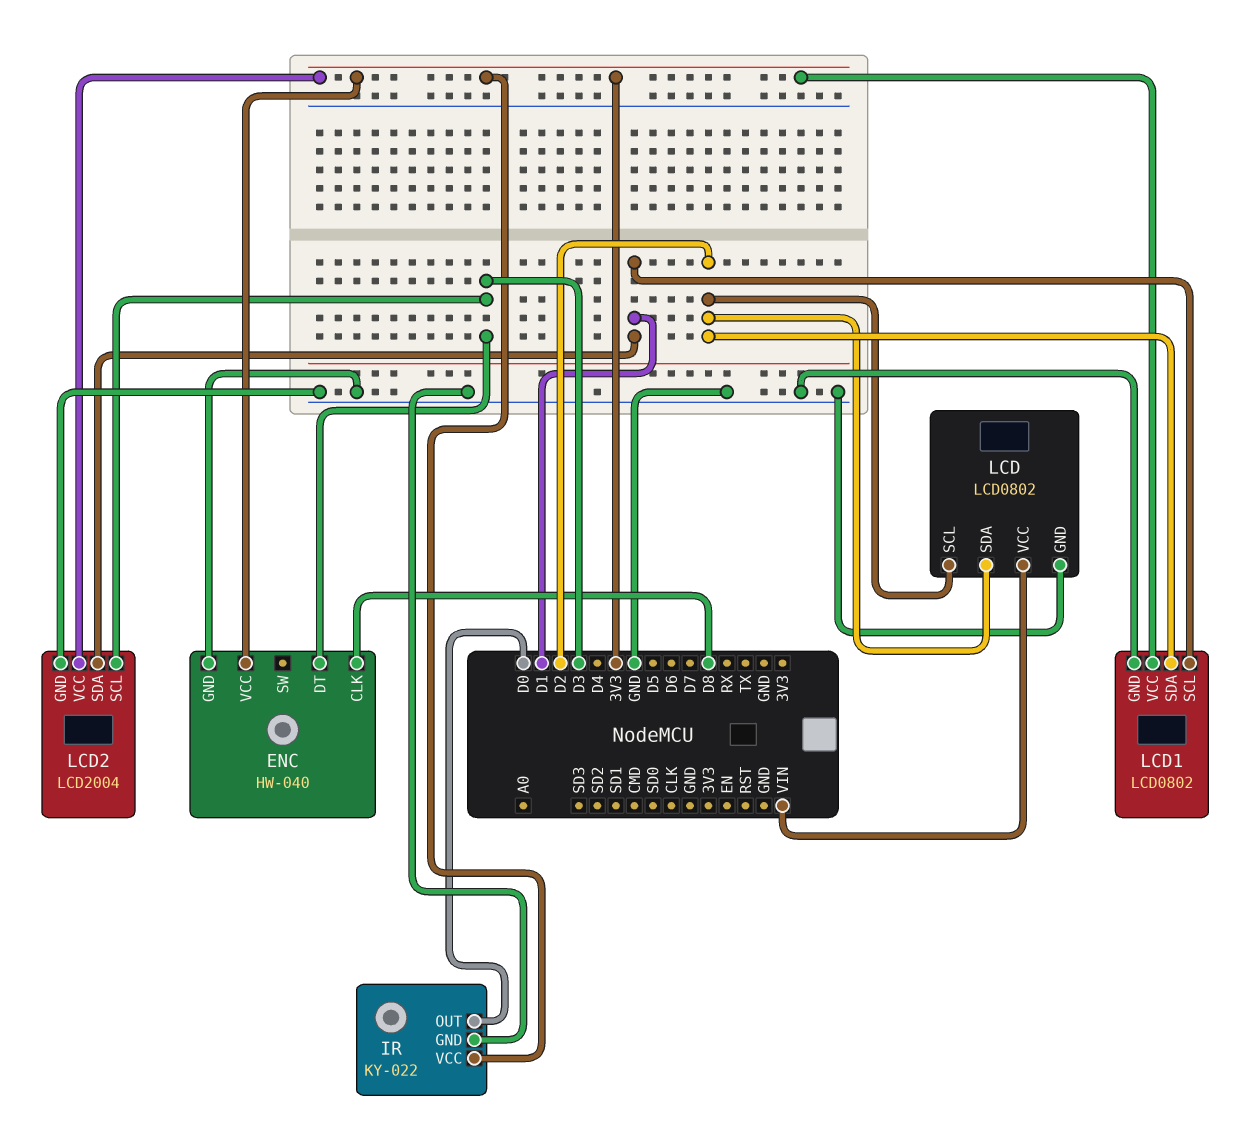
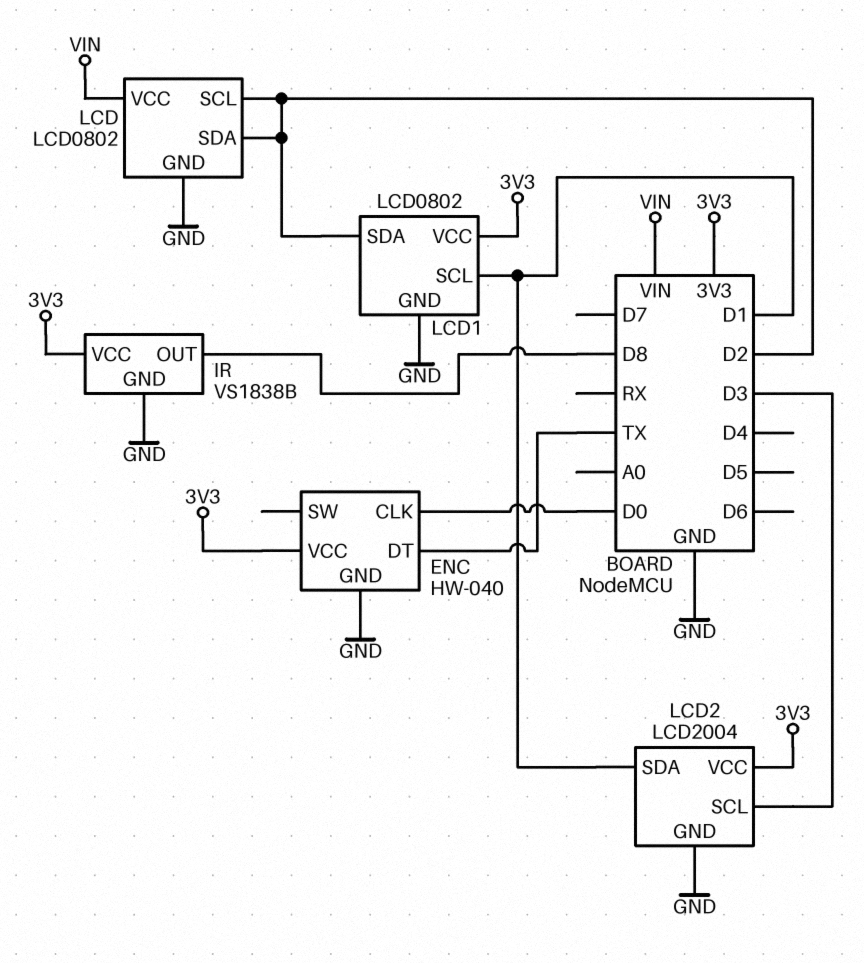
ENC pin CLK: D8 -> D0
ENC pin DT: D3 -> TX
IR: KY-022 -> VS1838B
IR pin OUT: D0 -> D8

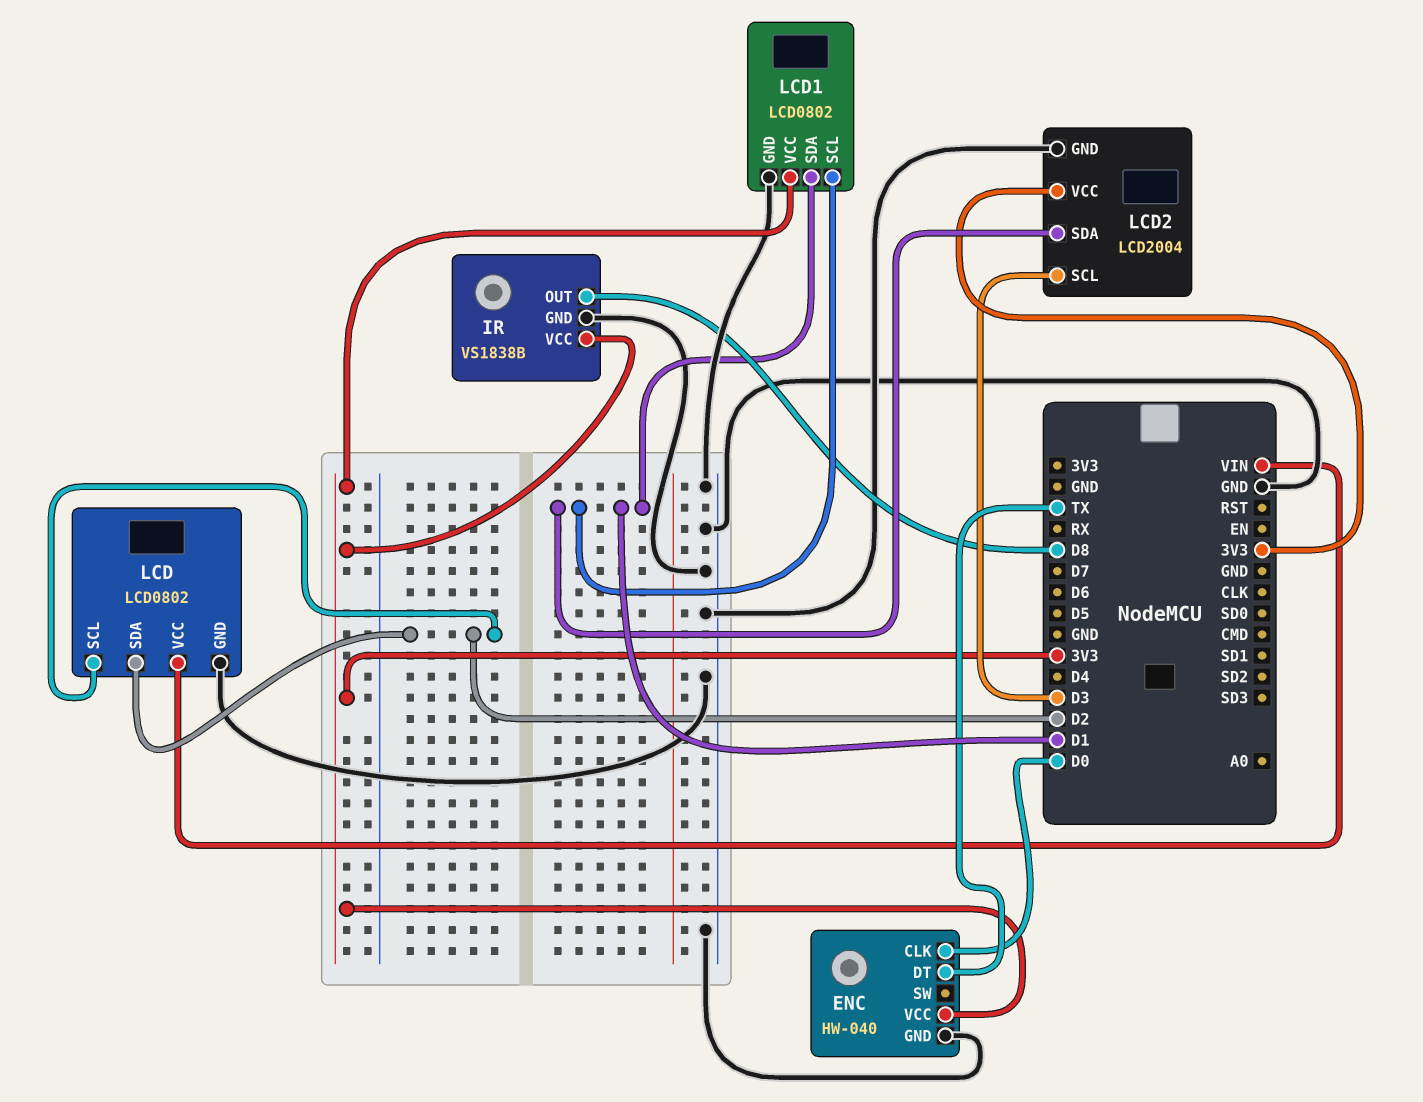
LCD1 pin SDA: D2 -> D1

